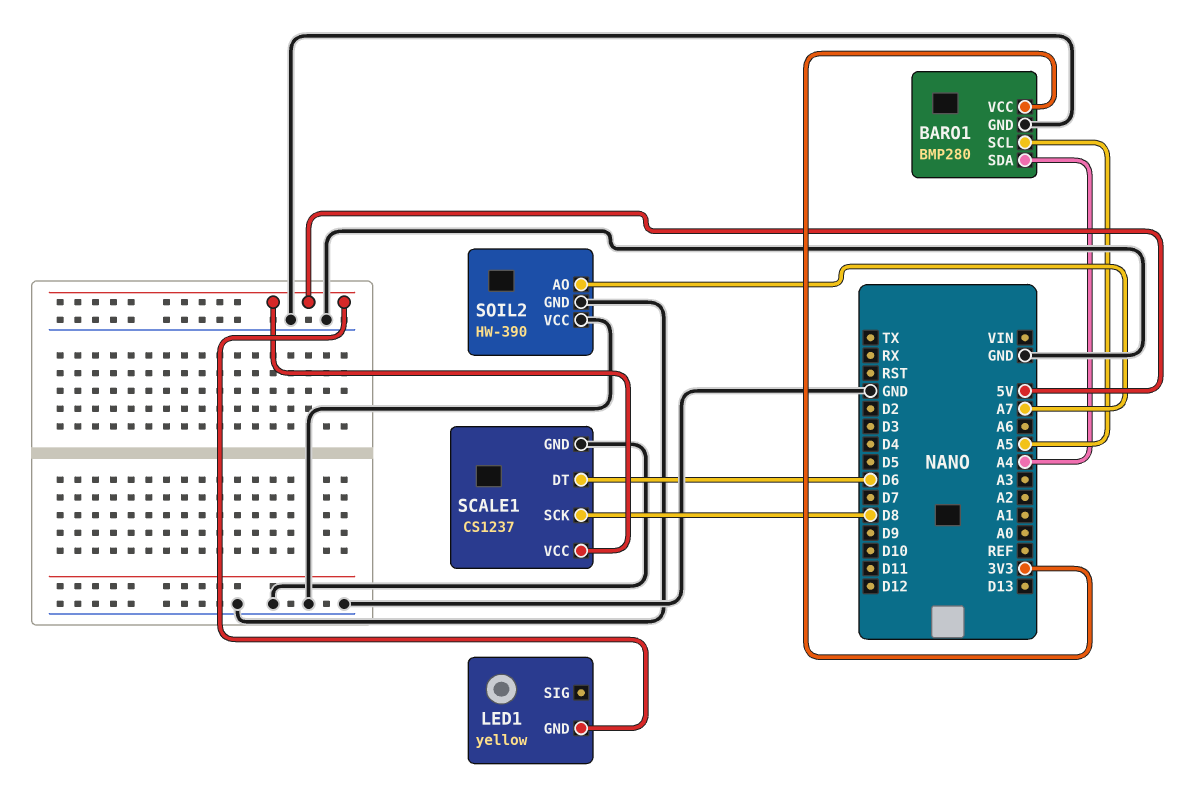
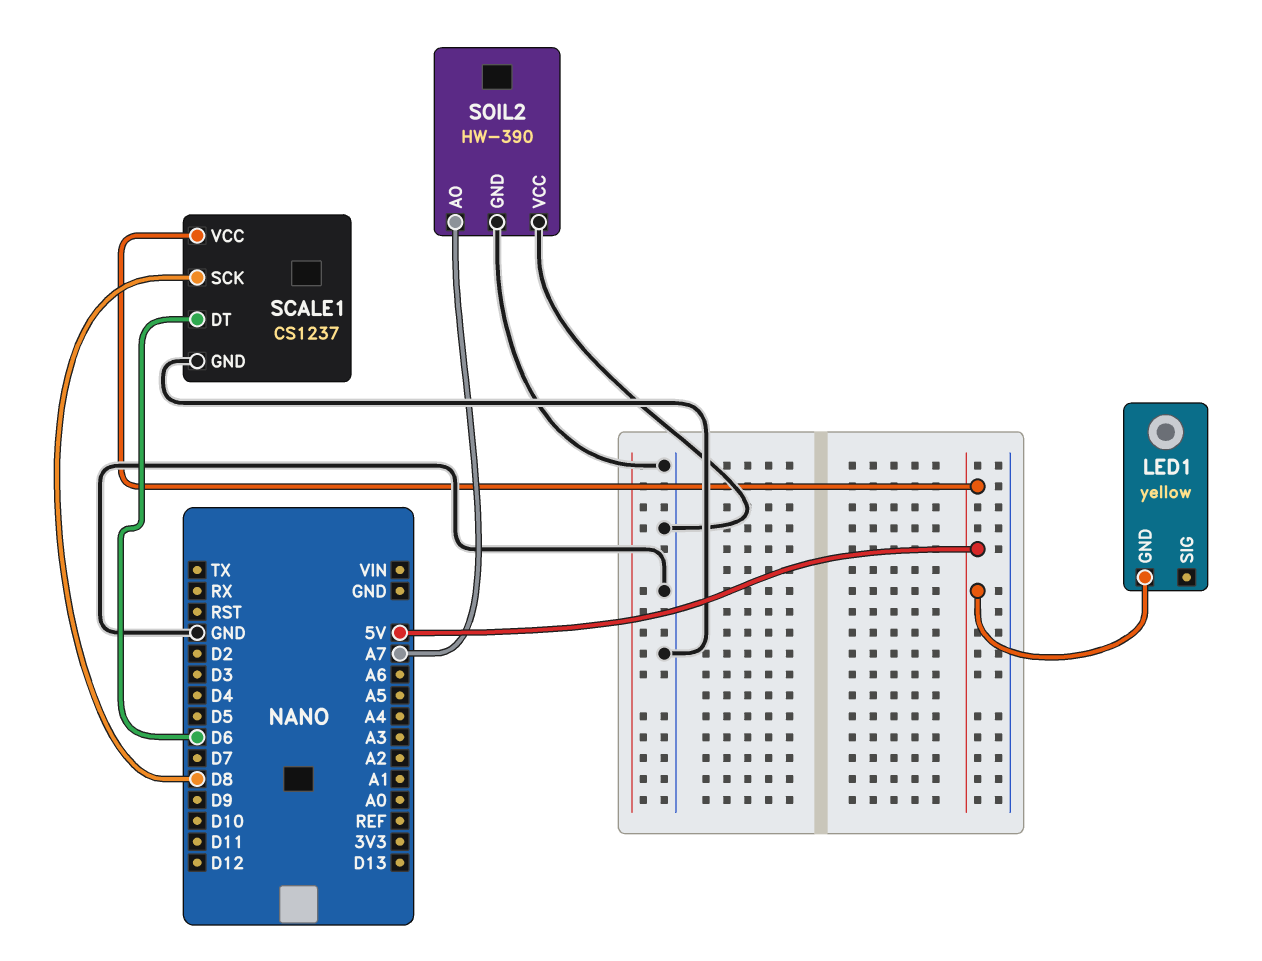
BARO1: BMP280 -> none
BARO1 pin GND: GND -> none
BARO1 pin SCL: A5 -> none
BARO1 pin SDA: A4 -> none
BARO1 pin VCC: 3V3 -> none

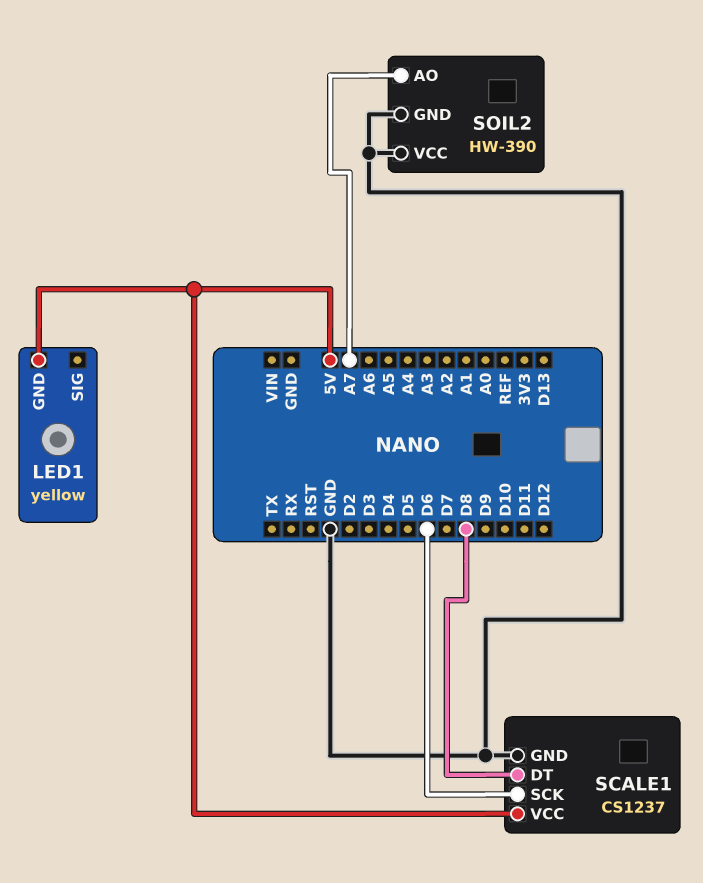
SCALE1 pin DT: D6 -> D8
SCALE1 pin SCK: D8 -> D6

